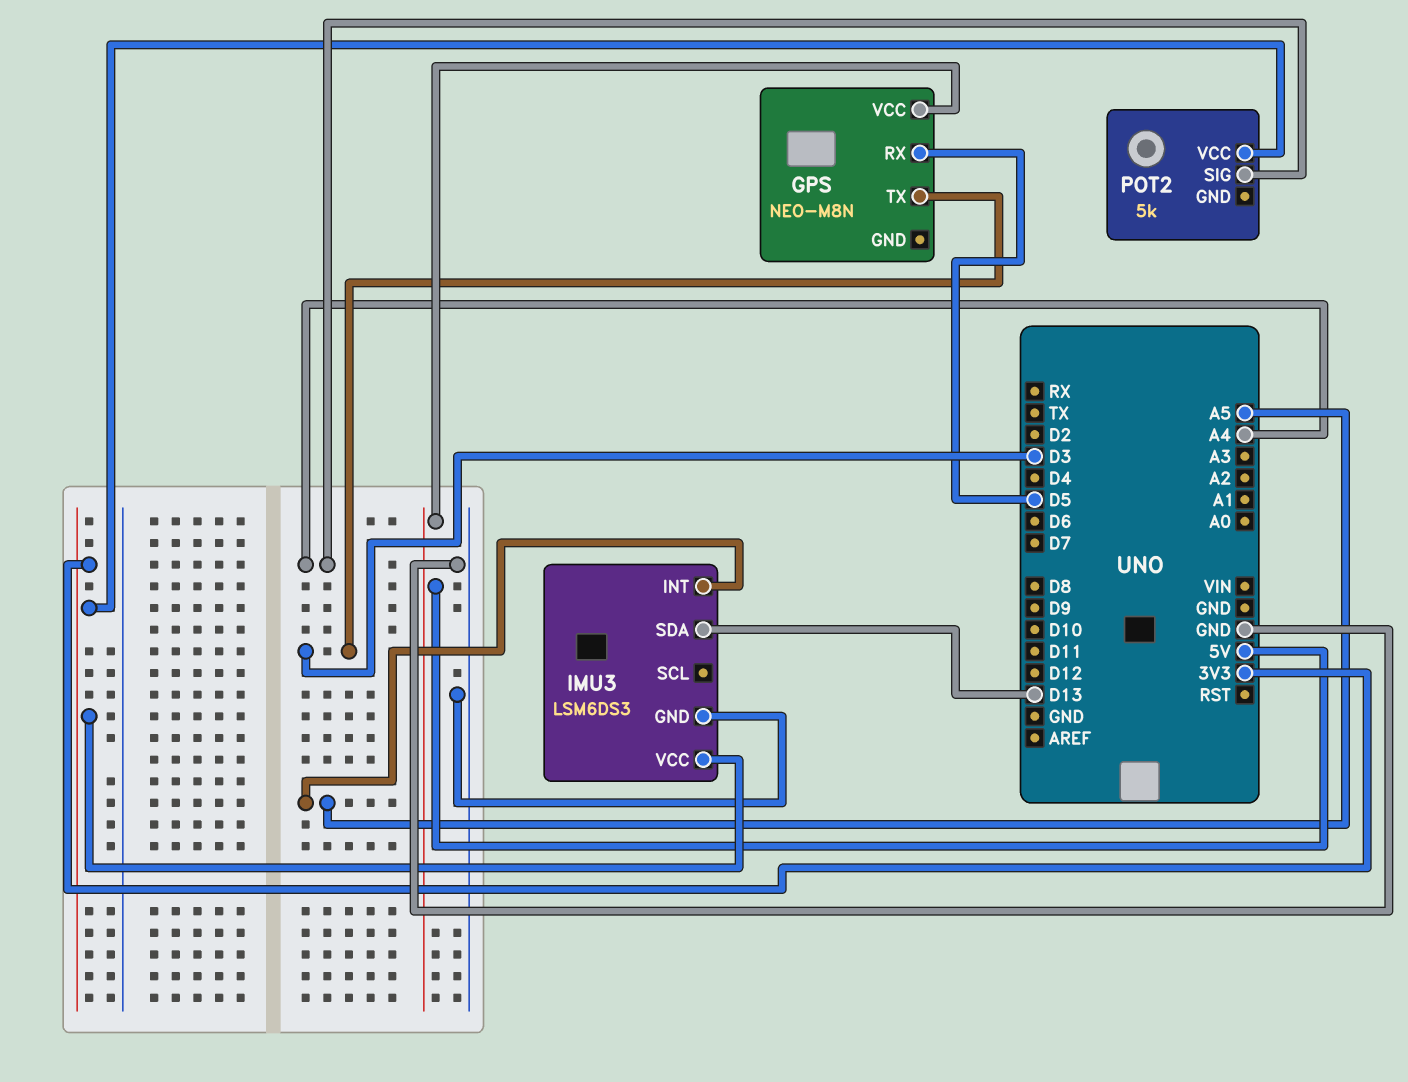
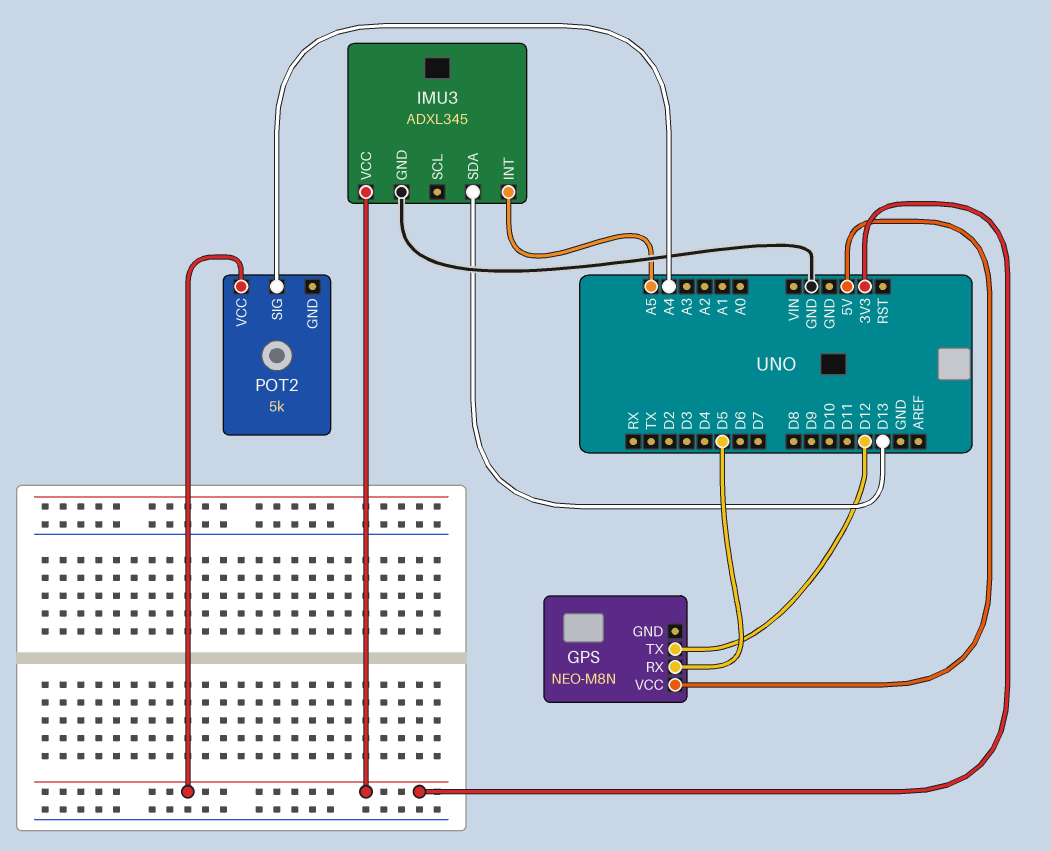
GPS pin TX: D3 -> D12
IMU3: LSM6DS3 -> ADXL345

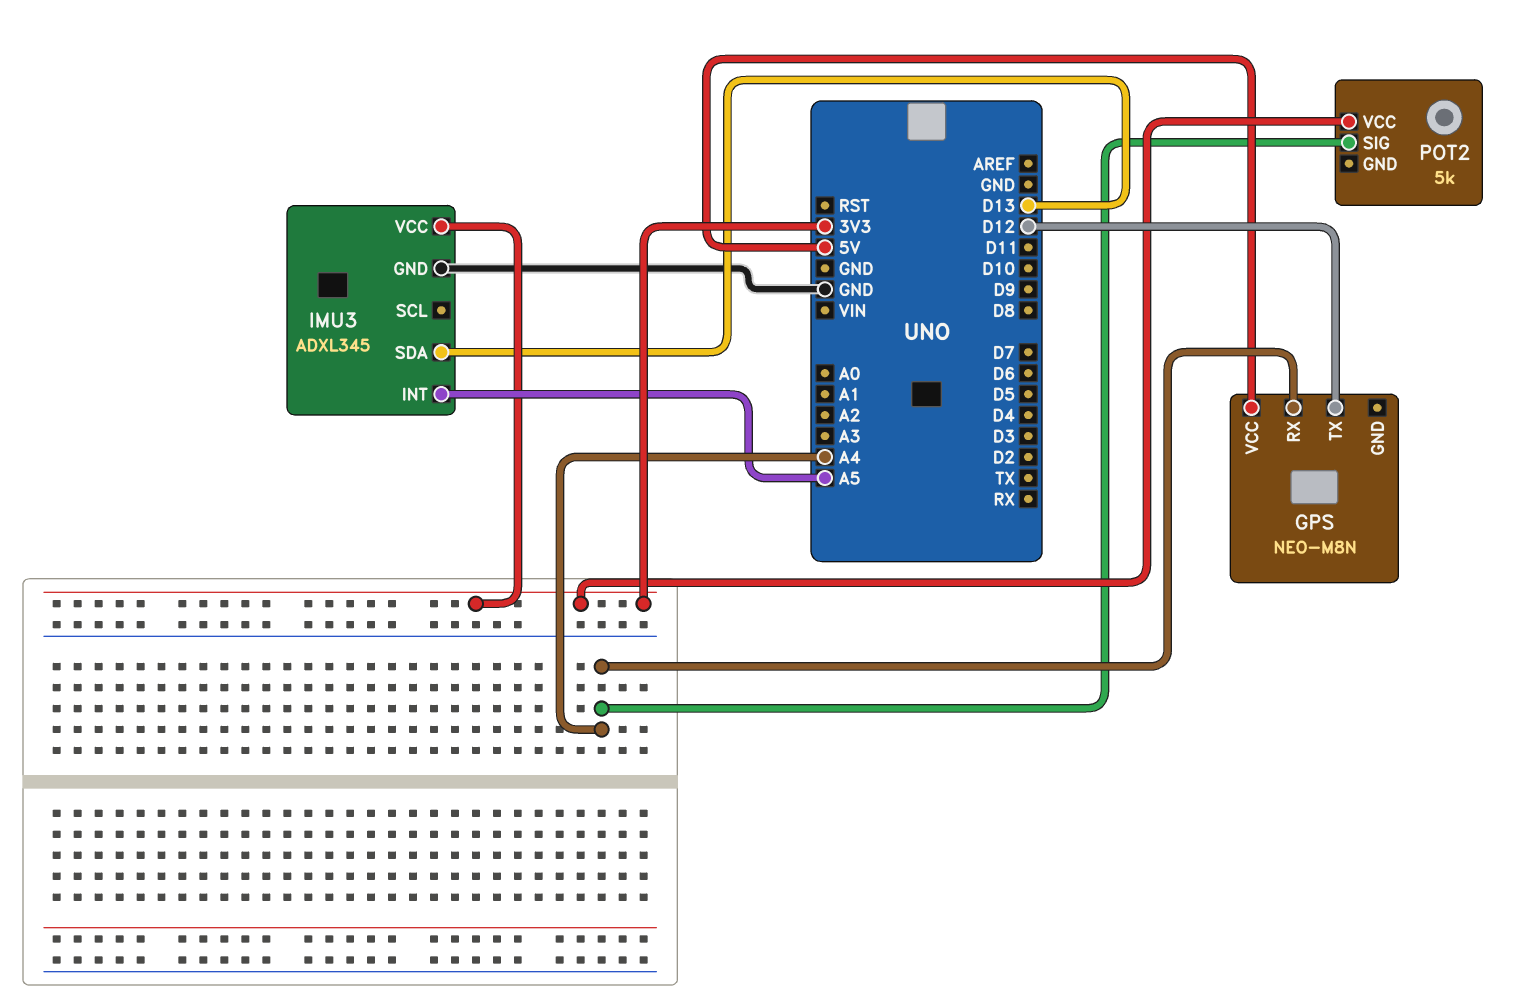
GPS pin RX: D5 -> A4

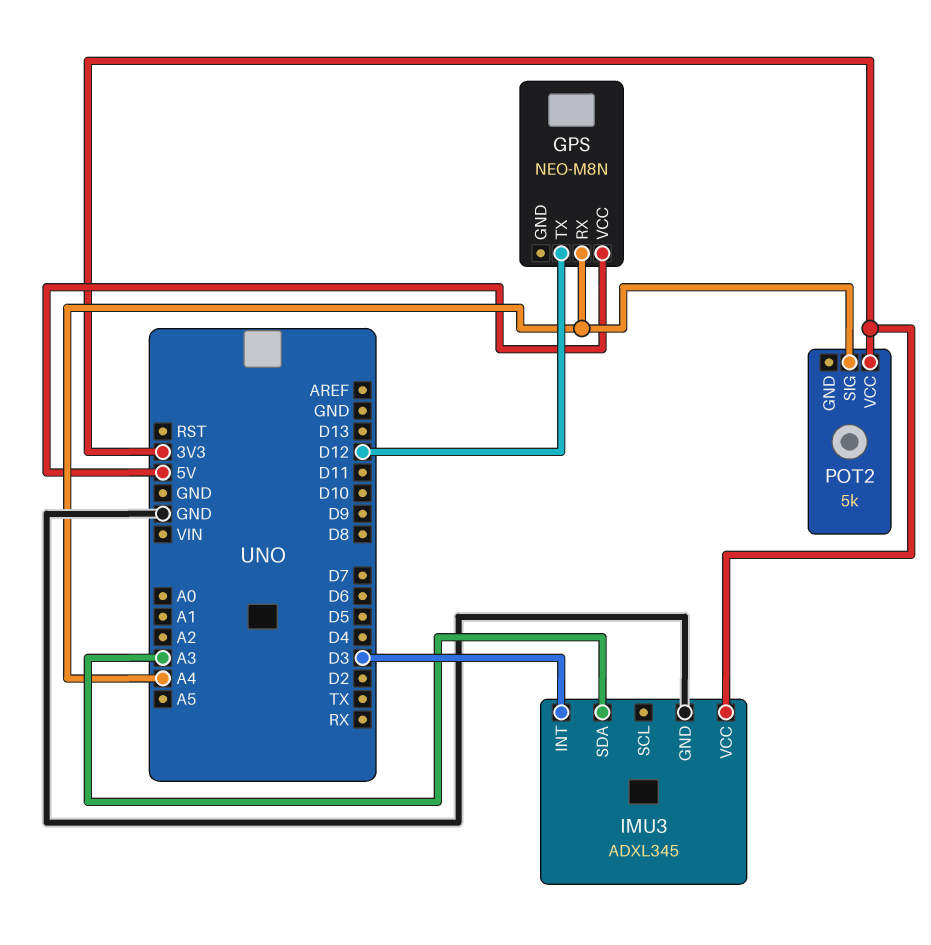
IMU3 pin INT: A5 -> D3
IMU3 pin SDA: D13 -> A3

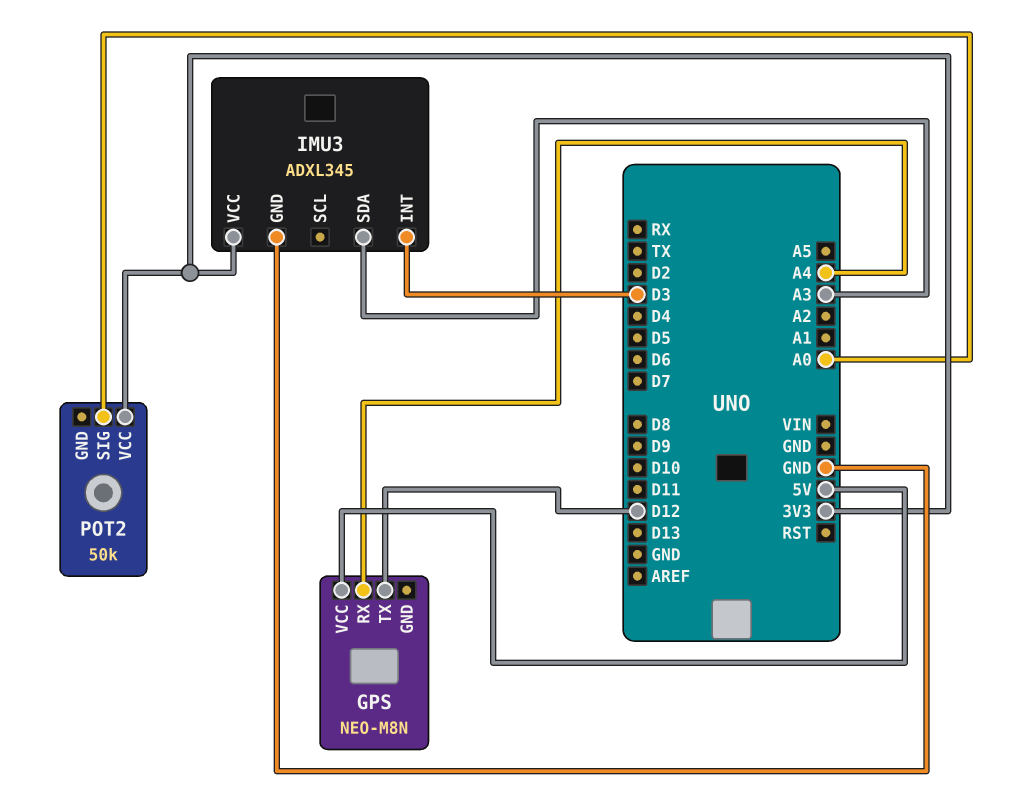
POT2: 5k -> 50k
POT2 pin SIG: A4 -> A0

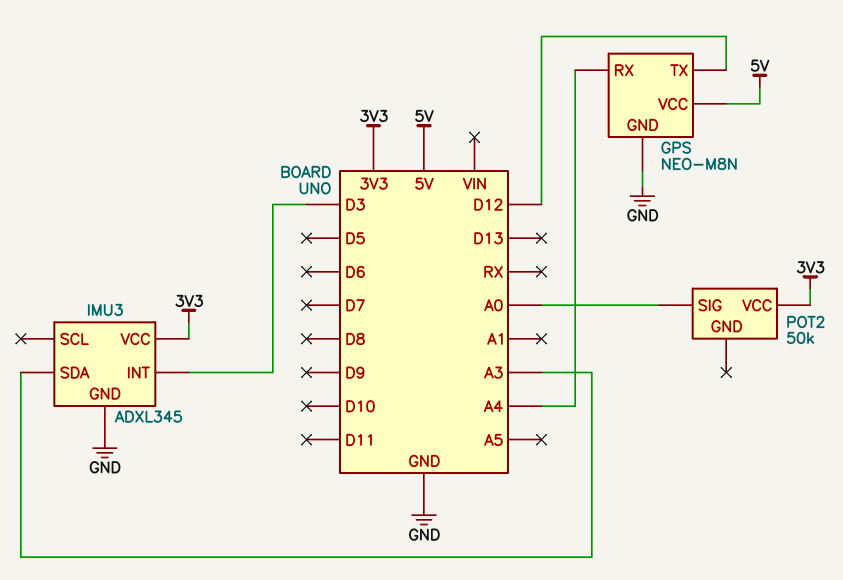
GPS pin GND: none -> GND

